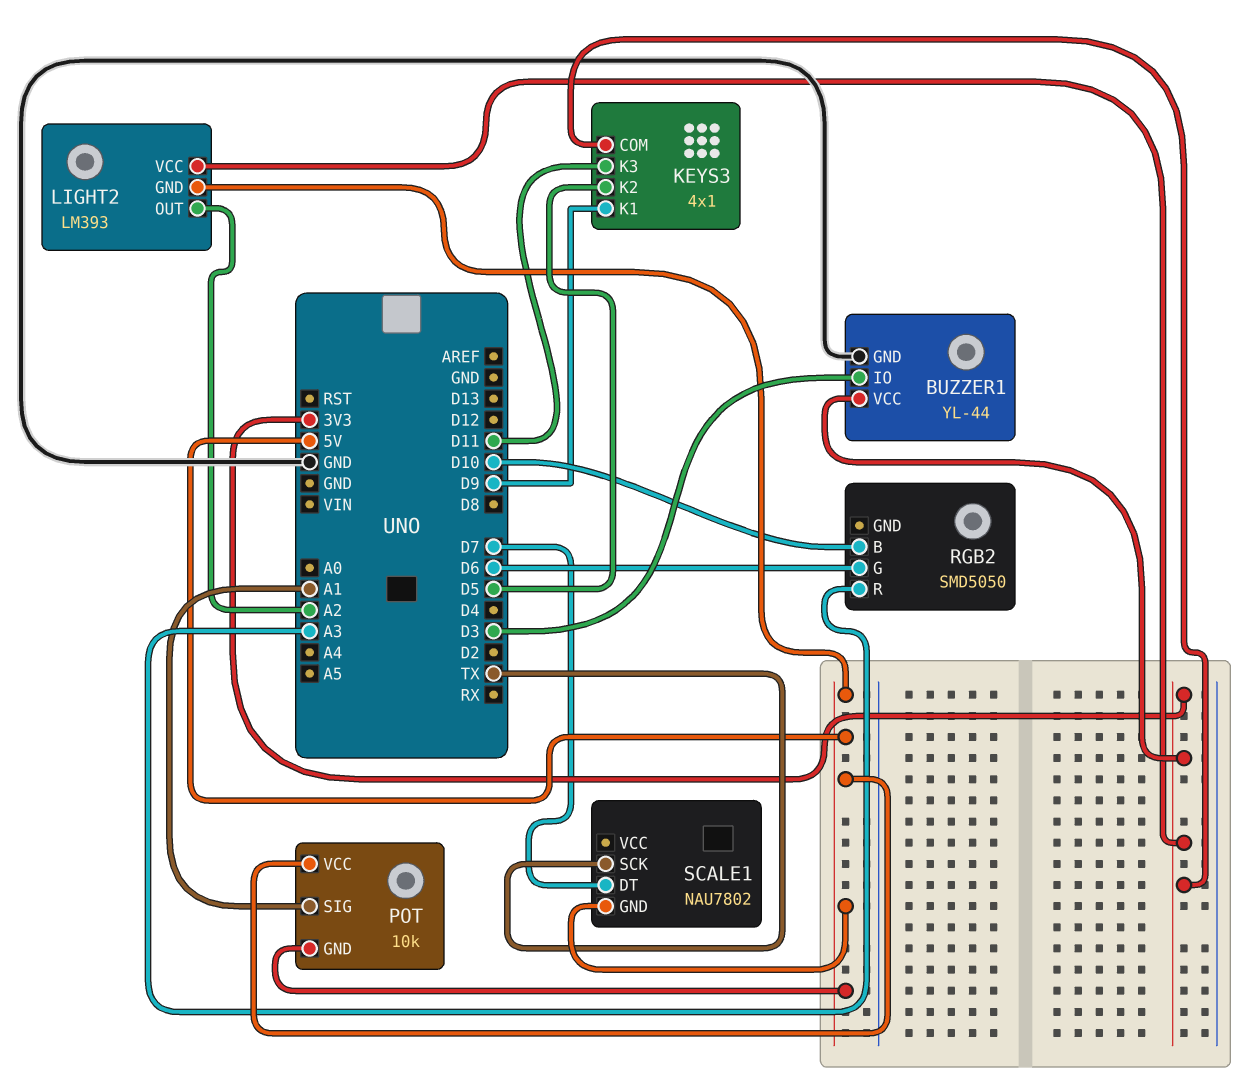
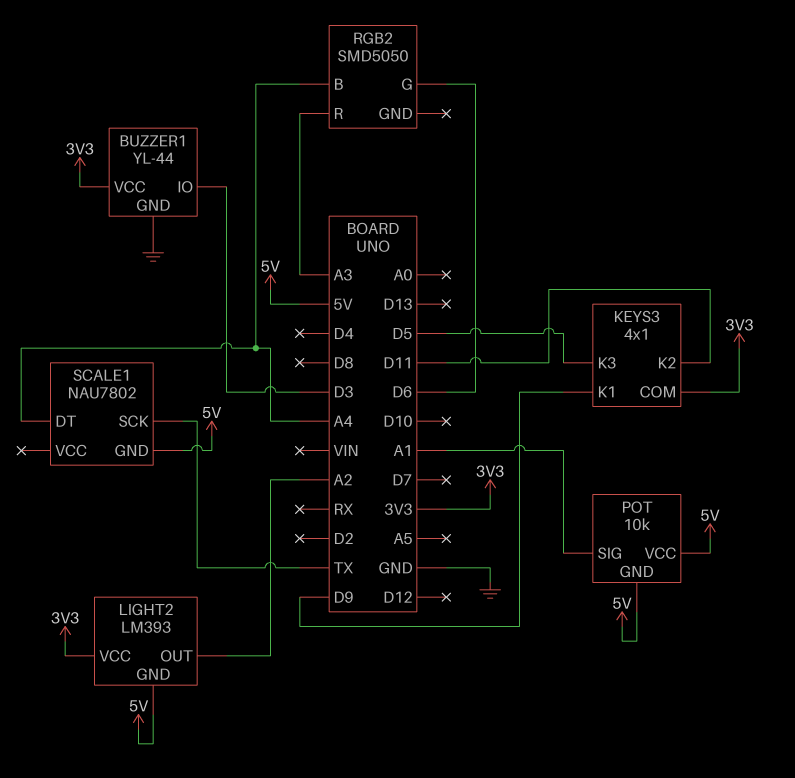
KEYS3 pin K2: D5 -> D11
KEYS3 pin K3: D11 -> D5
RGB2 pin B: D10 -> A4
SCALE1 pin DT: D7 -> A4

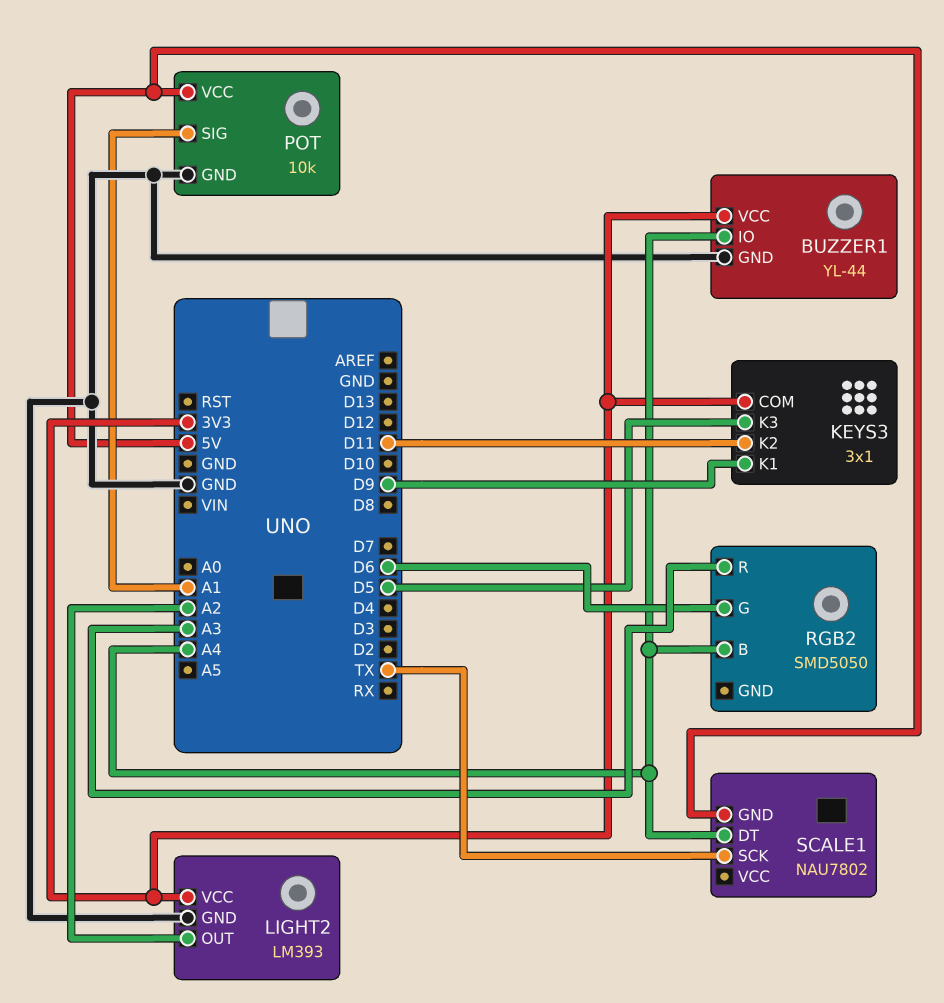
BUZZER1 pin IO: D3 -> A4
KEYS3: 4x1 -> 3x1
LIGHT2 pin GND: 5V -> GND
POT pin GND: 5V -> GND

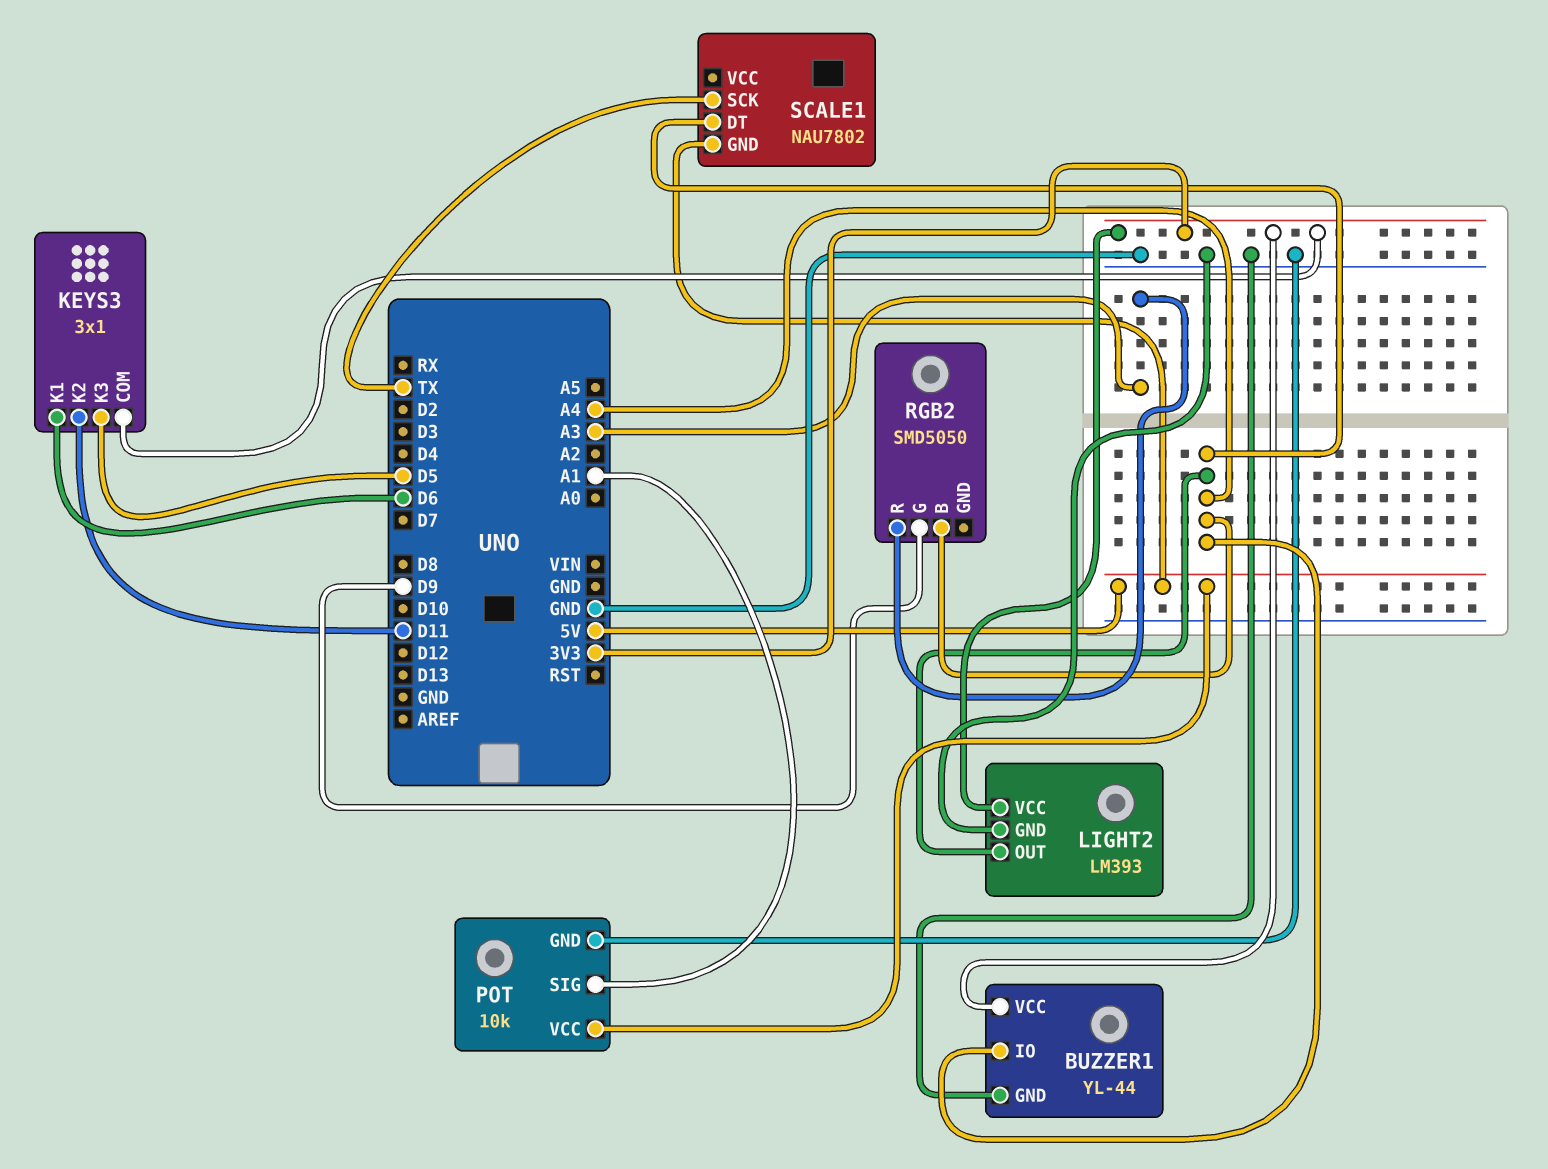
KEYS3 pin K1: D9 -> D6
LIGHT2 pin OUT: A2 -> A4
RGB2 pin G: D6 -> D9

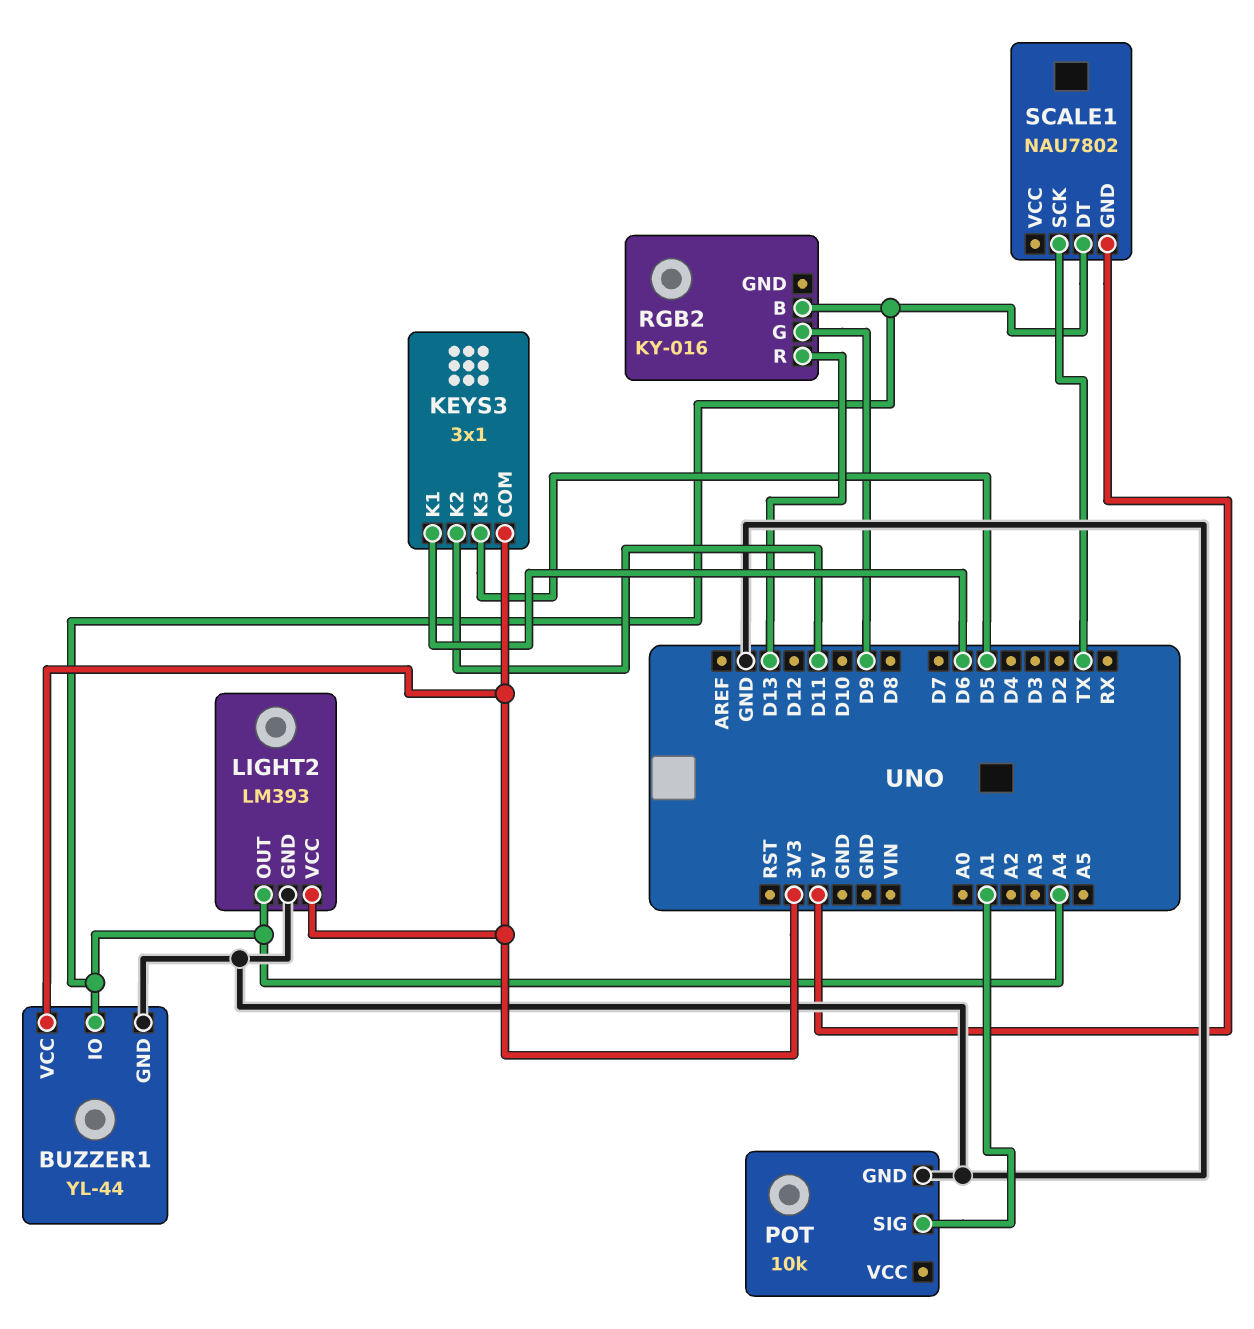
POT pin VCC: 5V -> none
RGB2: SMD5050 -> KY-016
RGB2 pin R: A3 -> D13

